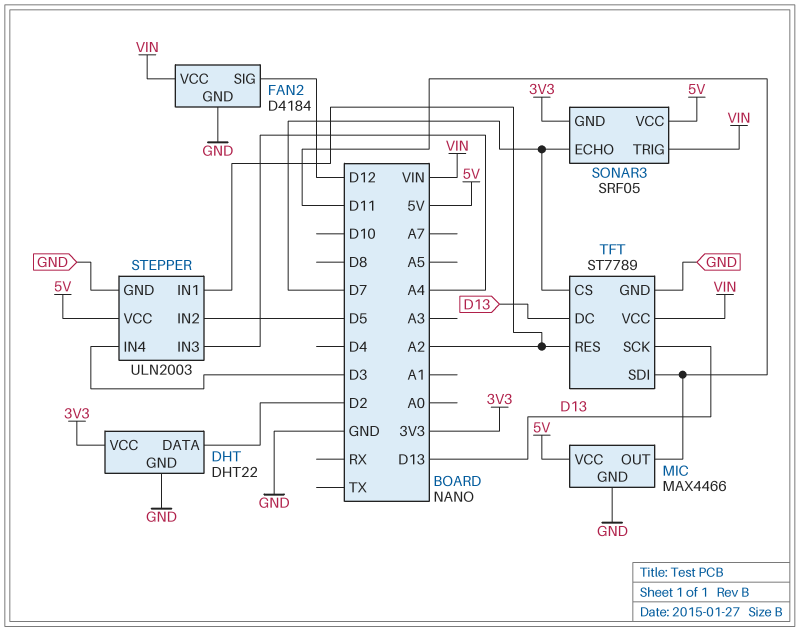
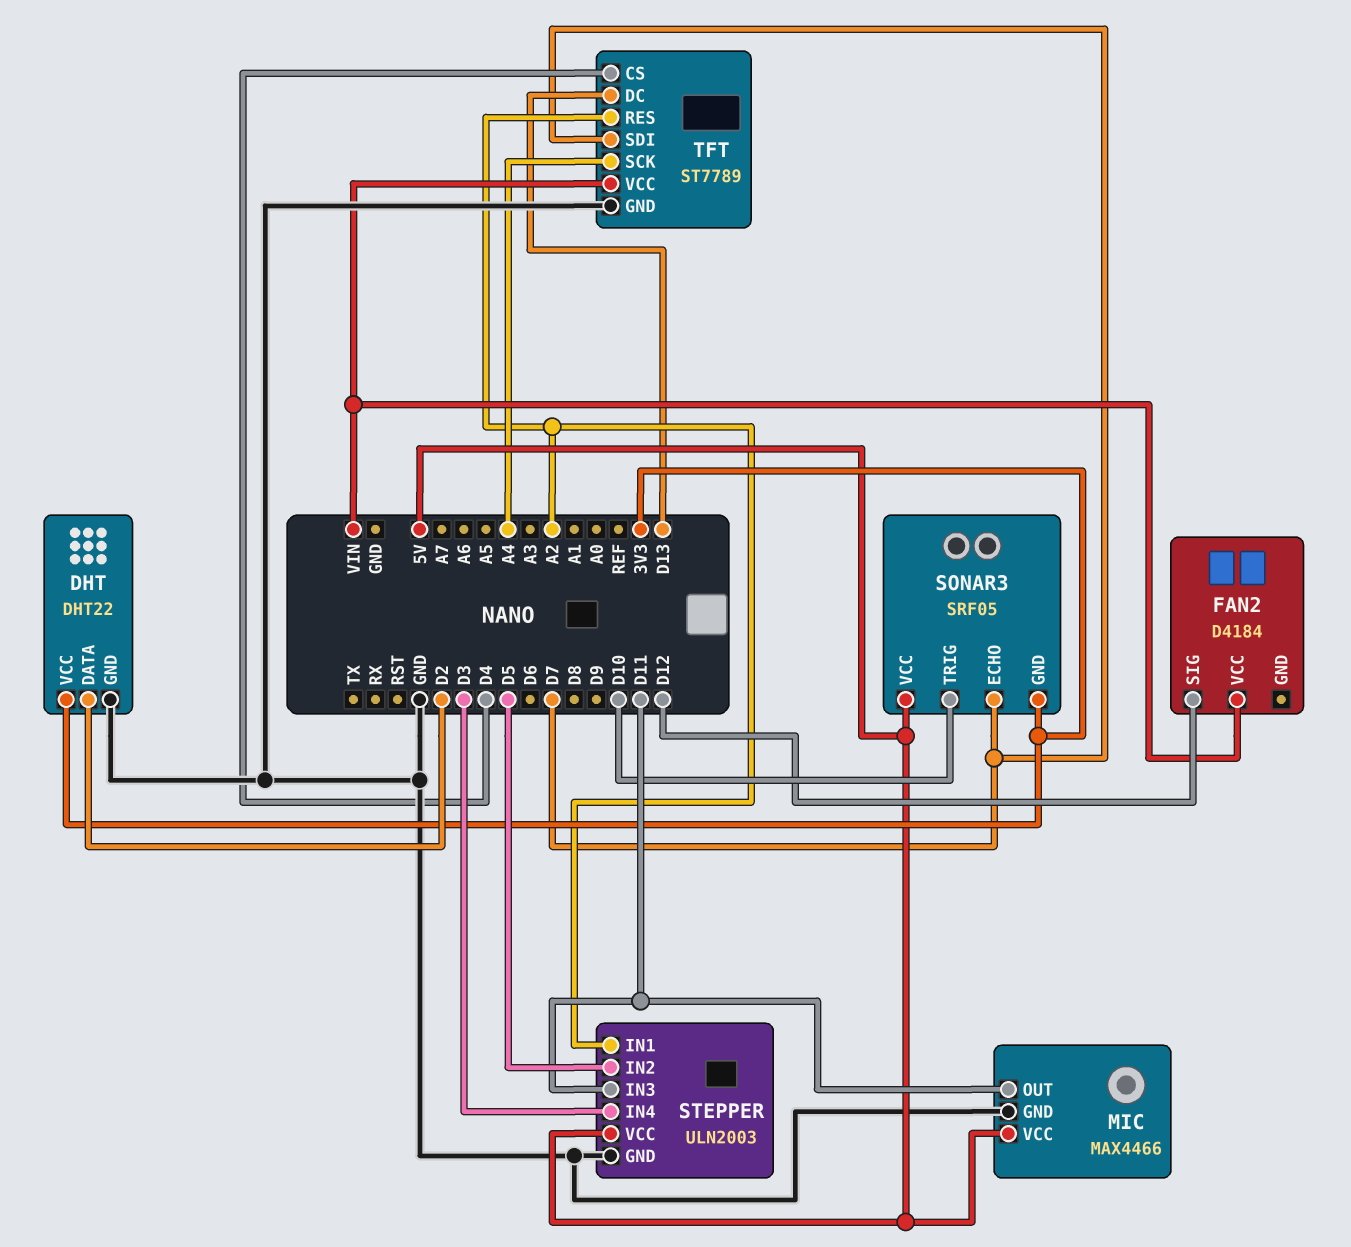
FAN2 pin GND: GND -> none
SONAR3 pin TRIG: VIN -> D10
STEPPER pin IN3: A4 -> D11
TFT pin CS: D7 -> D4
TFT pin SCK: D13 -> A4
TFT pin SDI: D11 -> D7

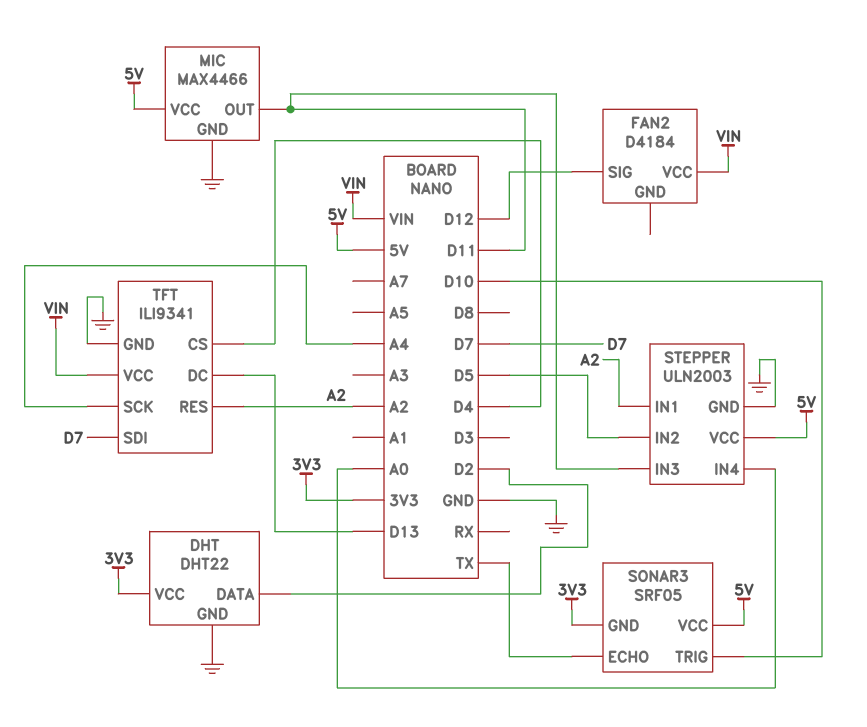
SONAR3 pin ECHO: D7 -> TX
STEPPER pin IN4: D3 -> A0
TFT: ST7789 -> ILI9341

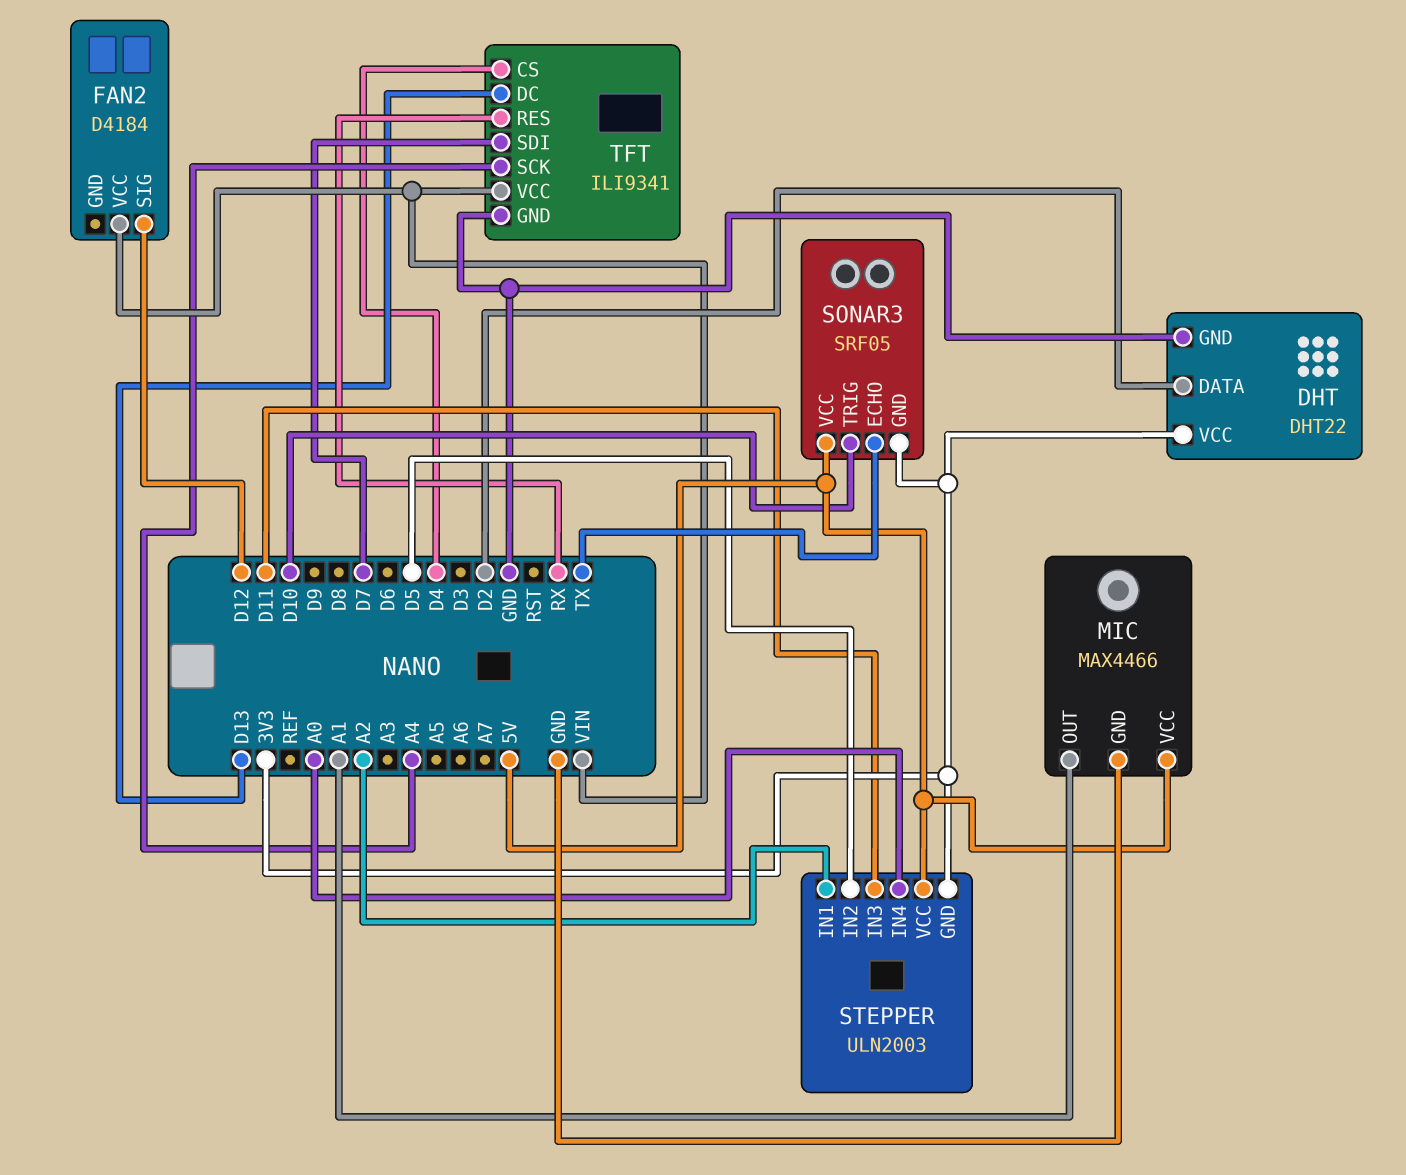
MIC pin OUT: D11 -> A1
STEPPER pin GND: GND -> 3V3
TFT pin RES: A2 -> RX

